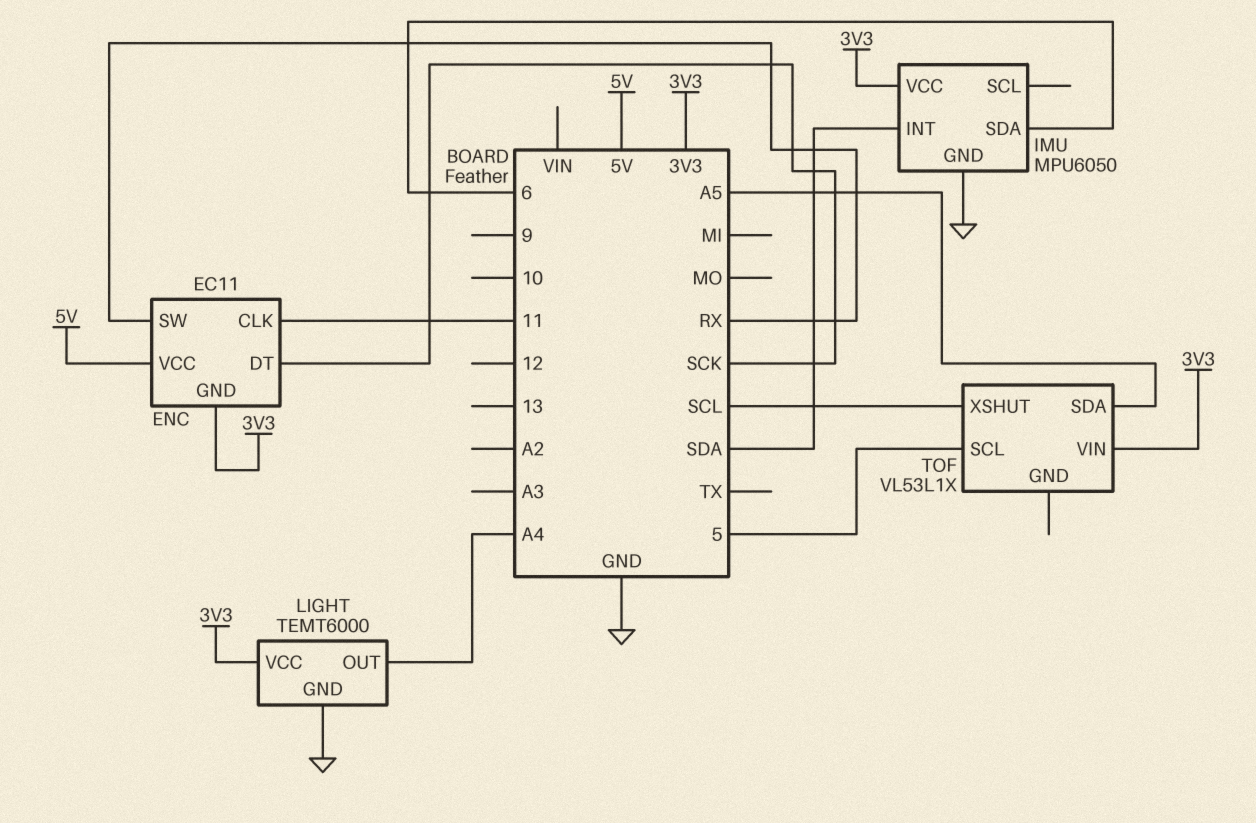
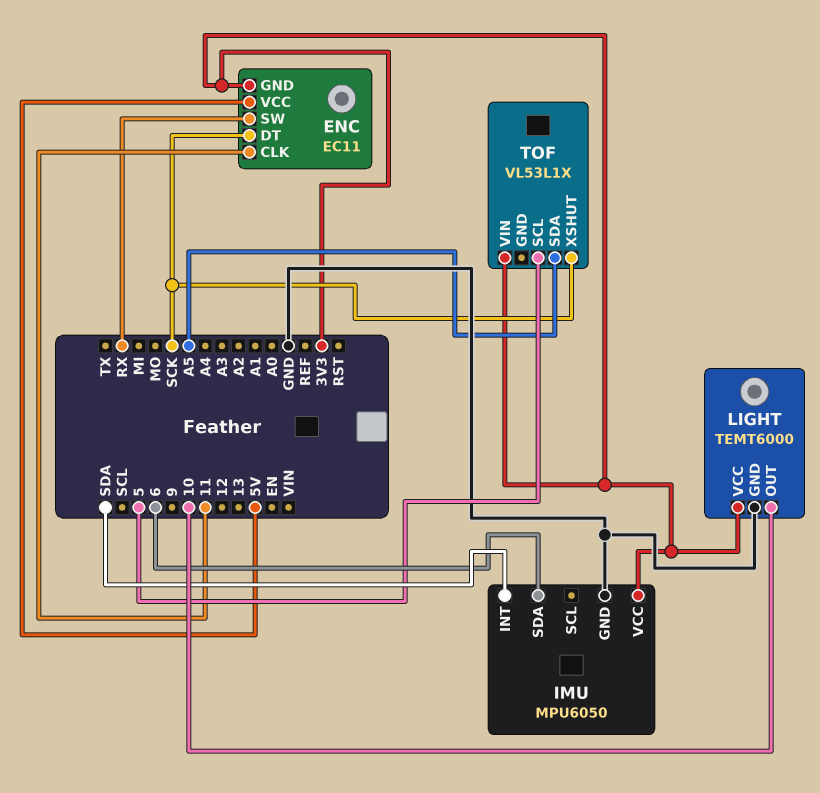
LIGHT pin OUT: A4 -> 10
TOF pin XSHUT: SCL -> SCK

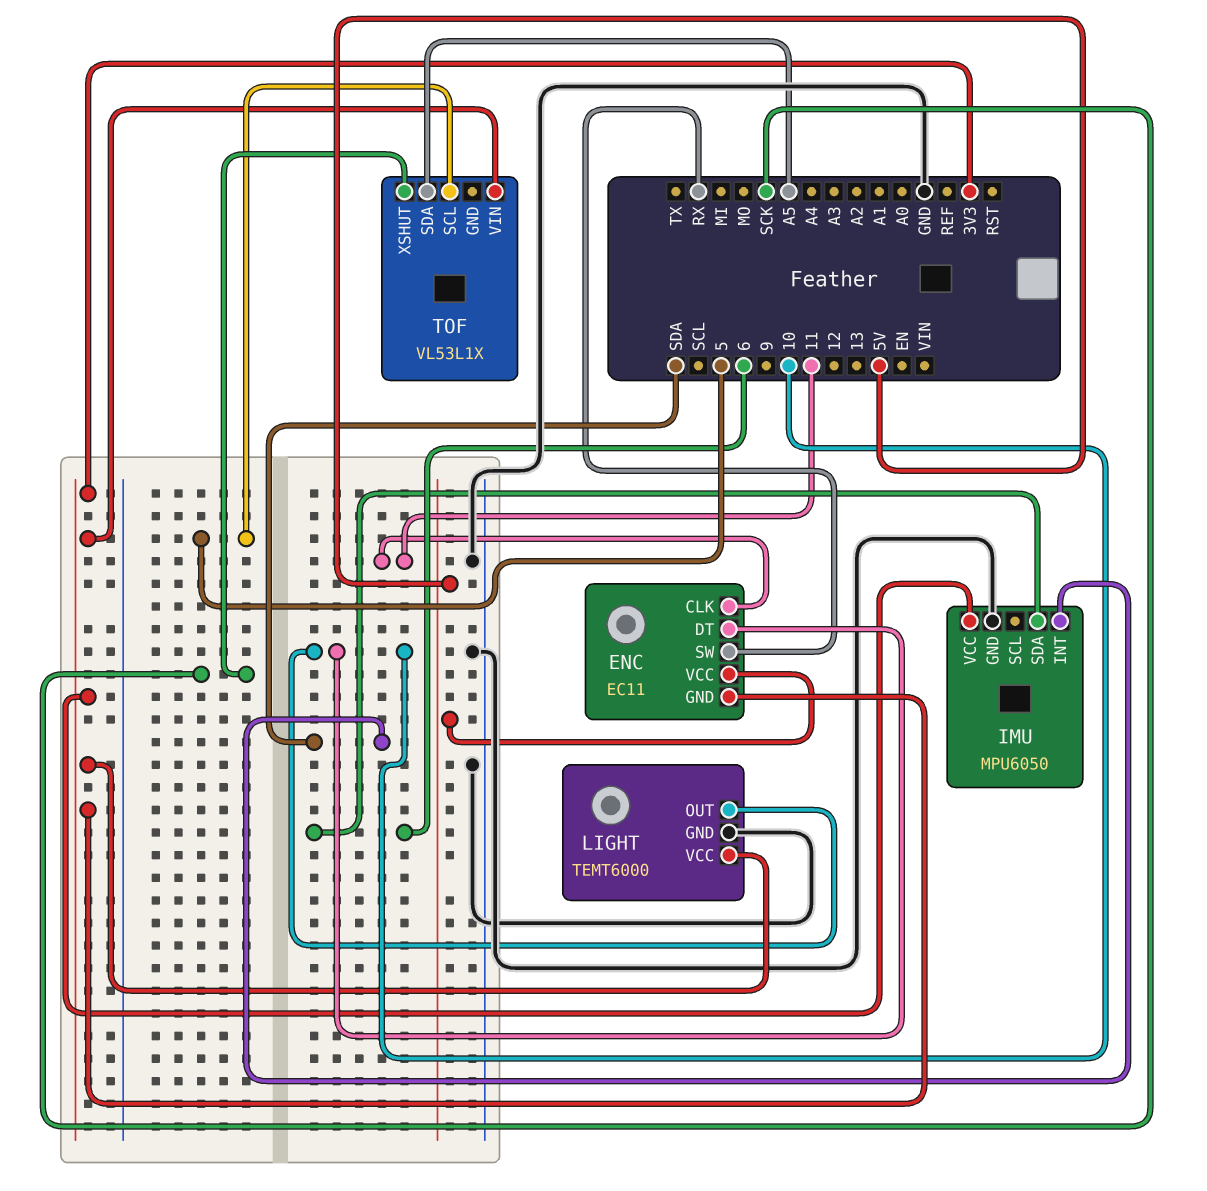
ENC pin DT: SCK -> 10

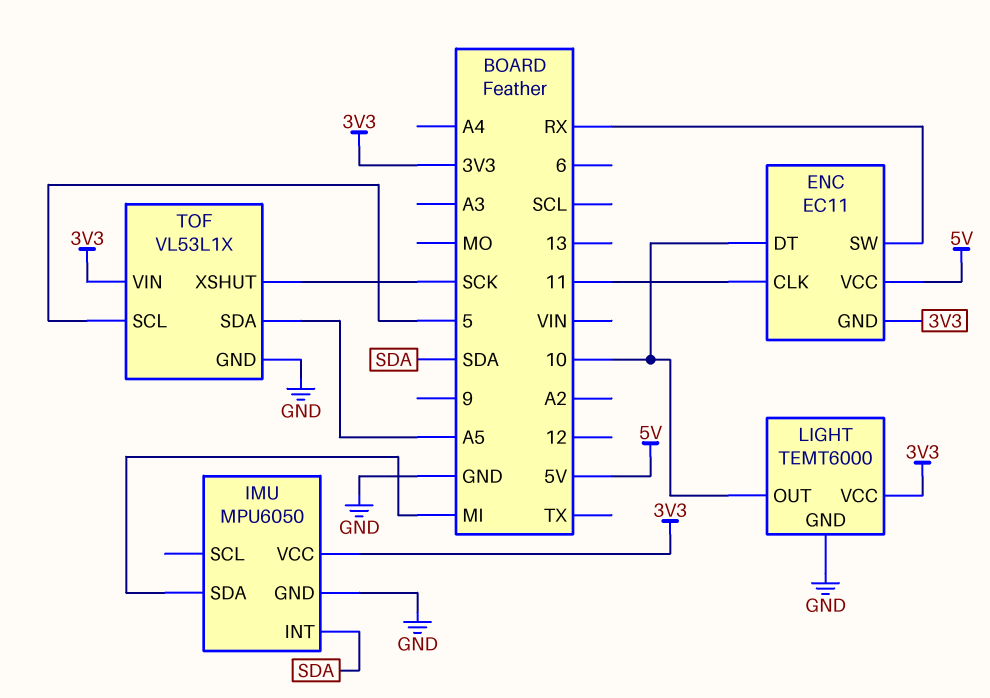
IMU pin SDA: 6 -> MI
TOF pin GND: none -> GND

